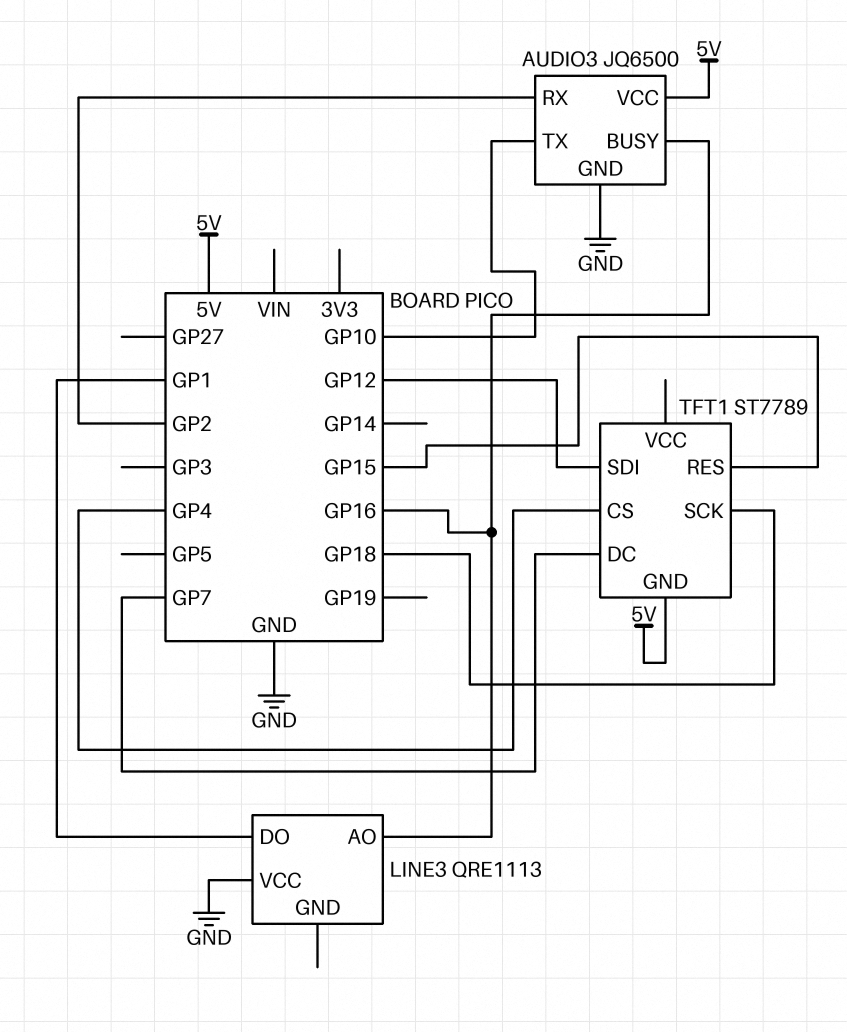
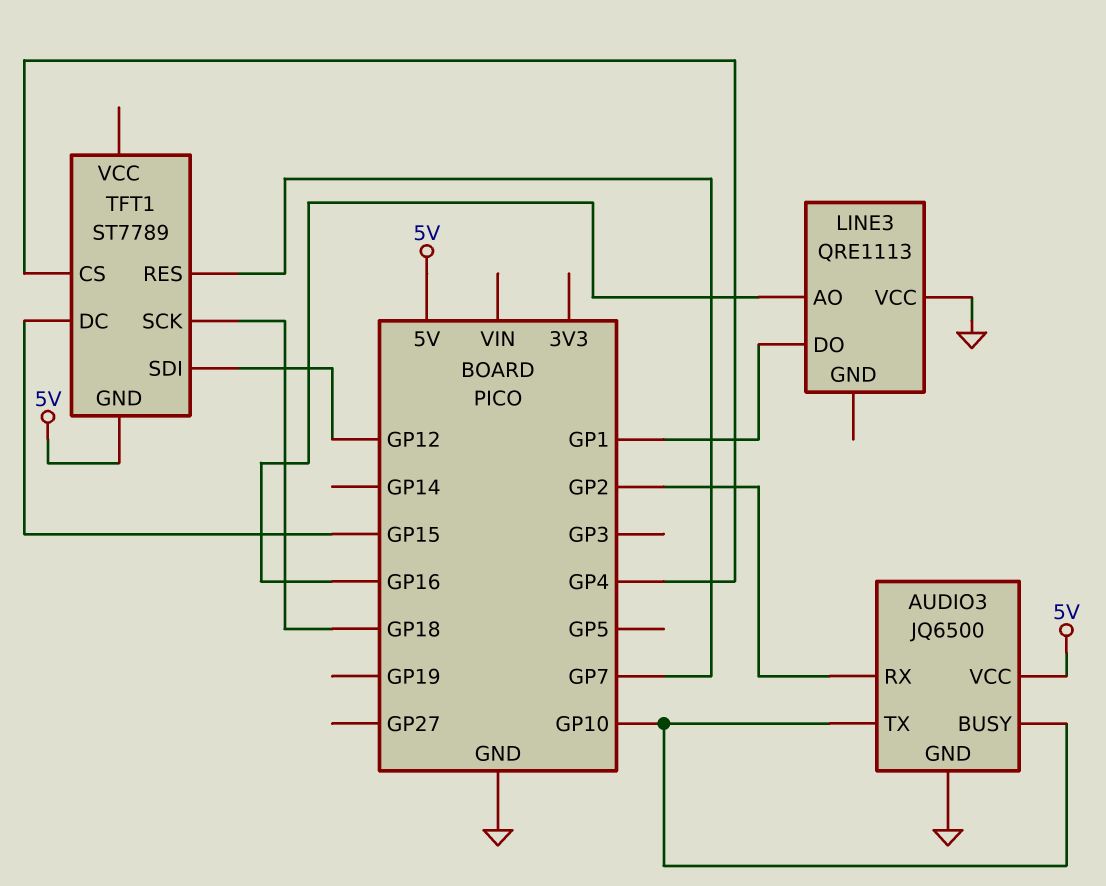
AUDIO3 pin BUSY: GP16 -> GP10
TFT1 pin DC: GP7 -> GP15
TFT1 pin RES: GP15 -> GP7

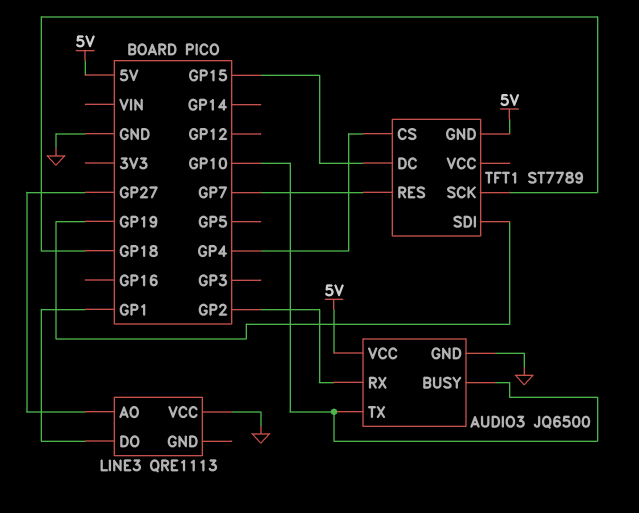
LINE3 pin AO: GP16 -> GP27
TFT1 pin SDI: GP12 -> GP19

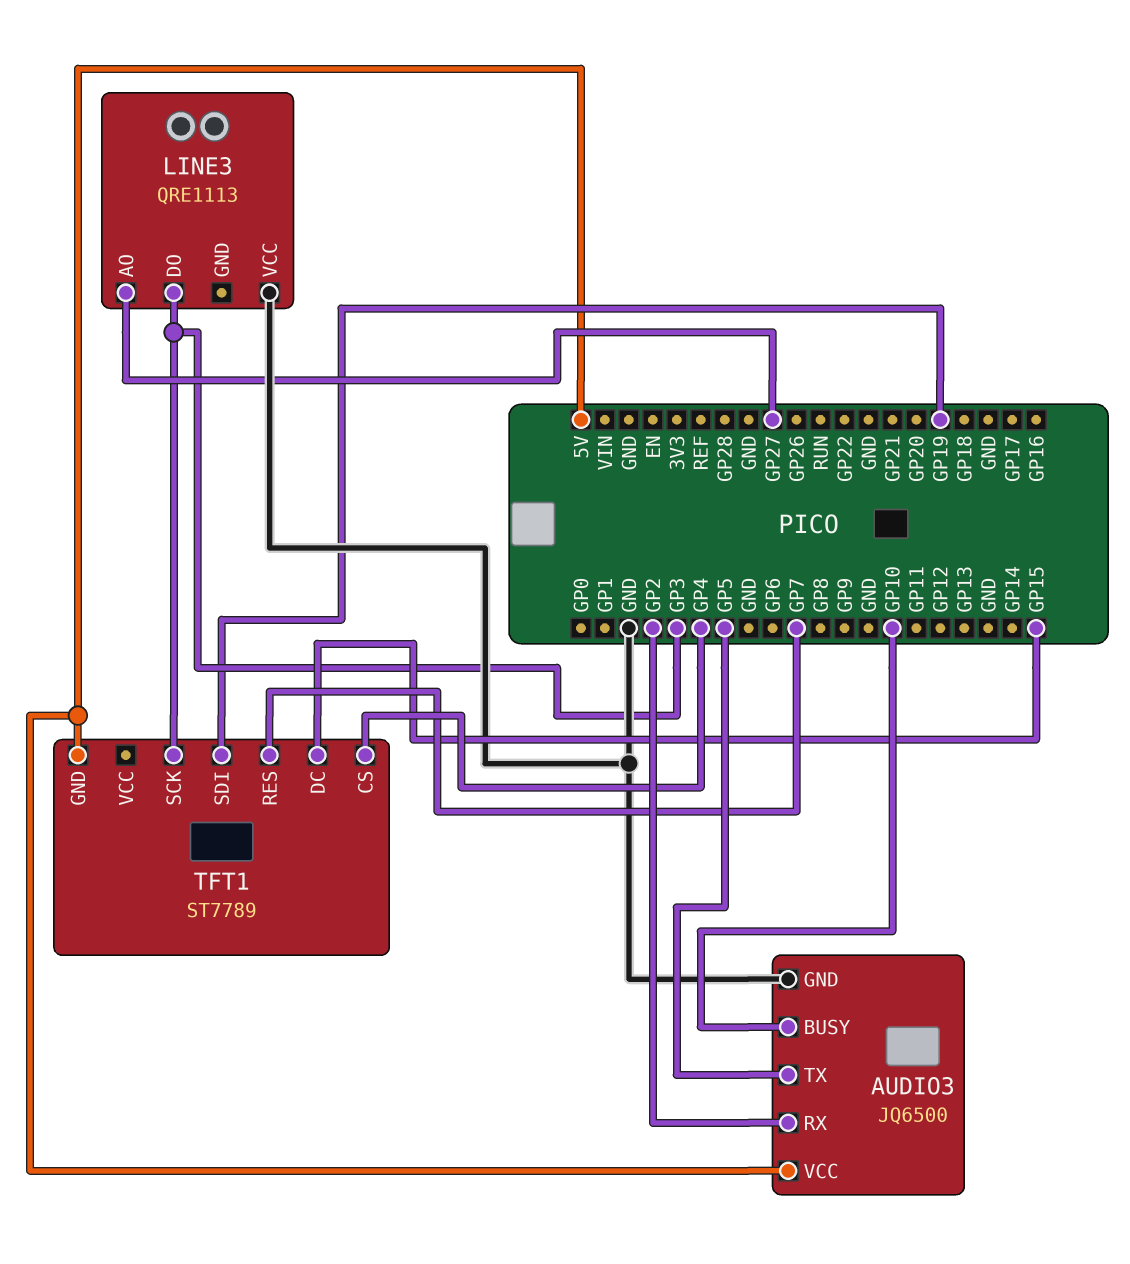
AUDIO3 pin TX: GP10 -> GP5
LINE3 pin DO: GP1 -> GP3
TFT1 pin SCK: GP18 -> GP3

